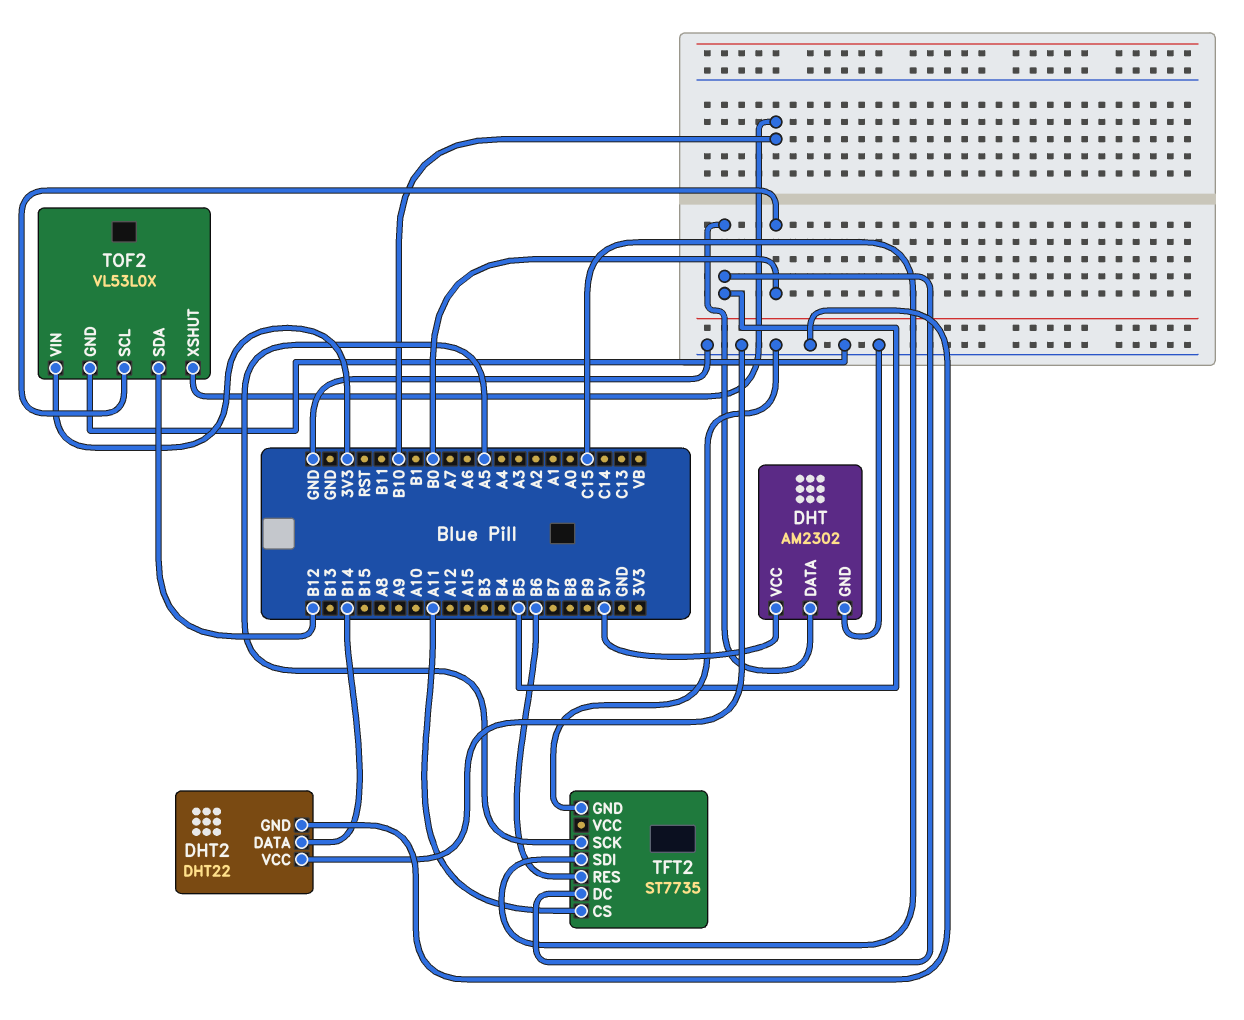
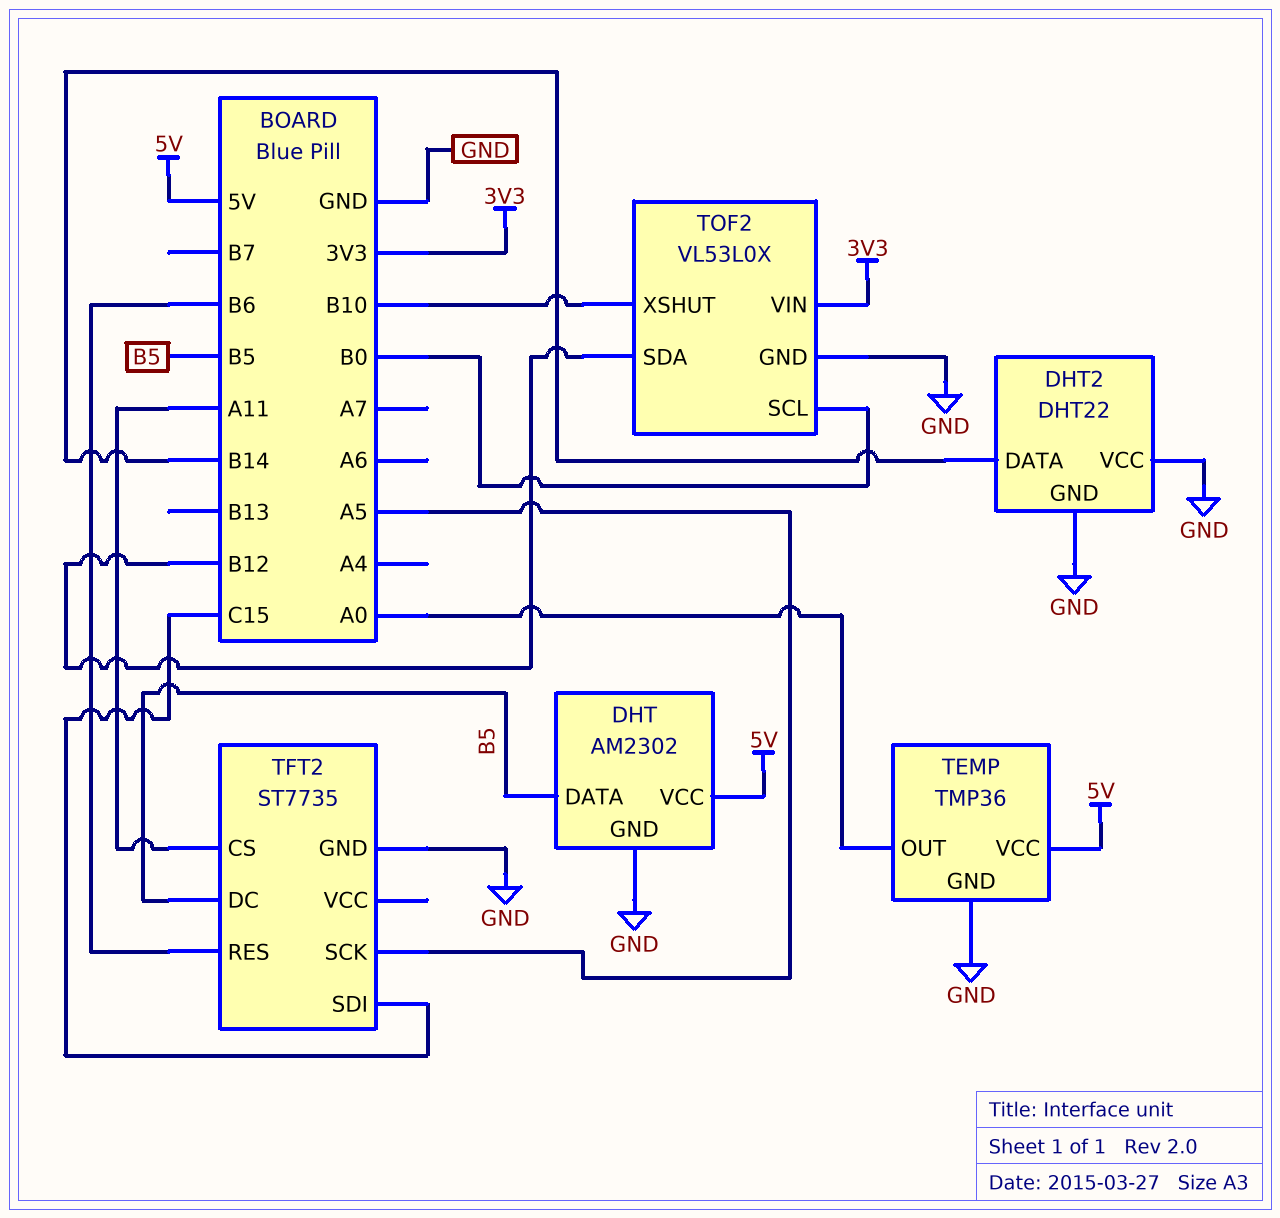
TEMP: none -> TMP36
TEMP pin GND: none -> GND
TEMP pin OUT: none -> A0
TEMP pin VCC: none -> 5V

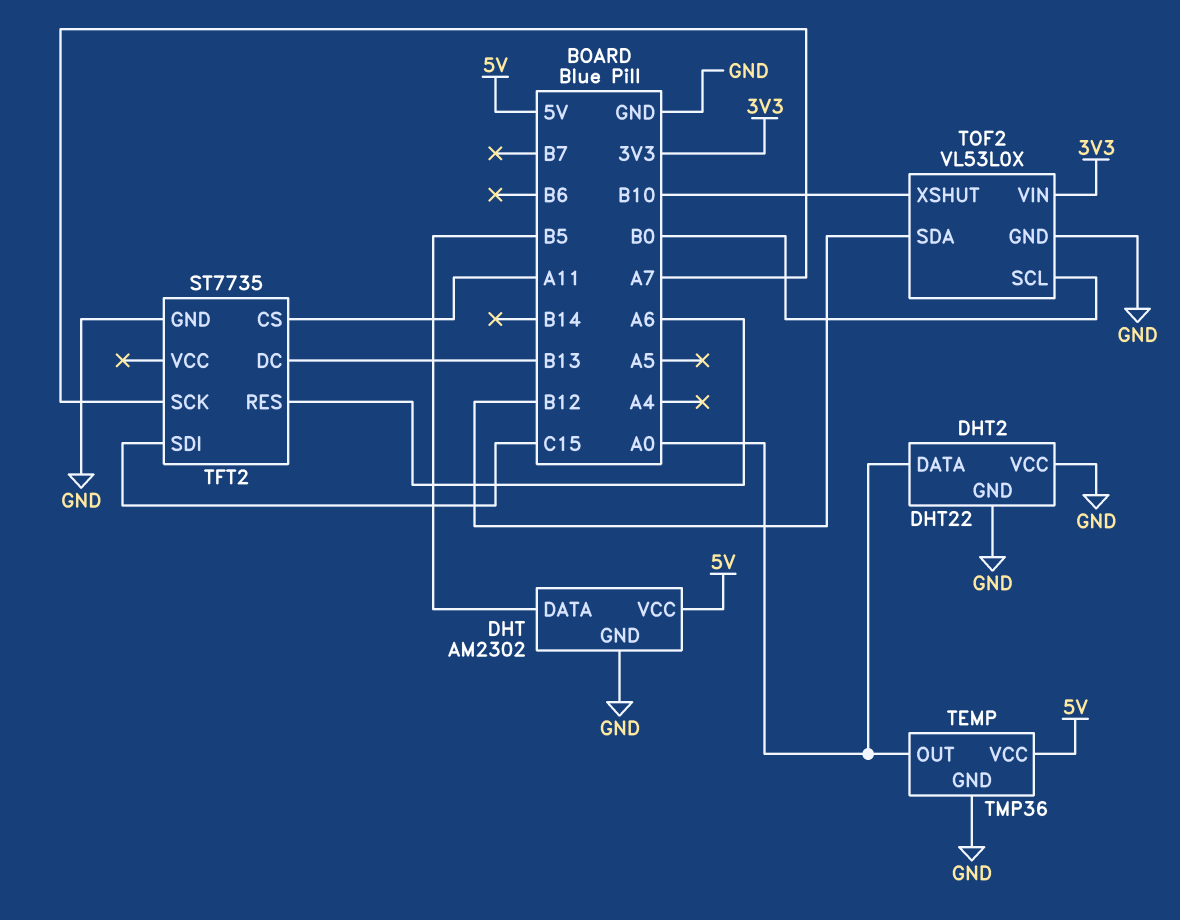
DHT2 pin DATA: B14 -> A0
TFT2 pin DC: B5 -> B13
TFT2 pin RES: B6 -> A6
TFT2 pin SCK: A5 -> A7

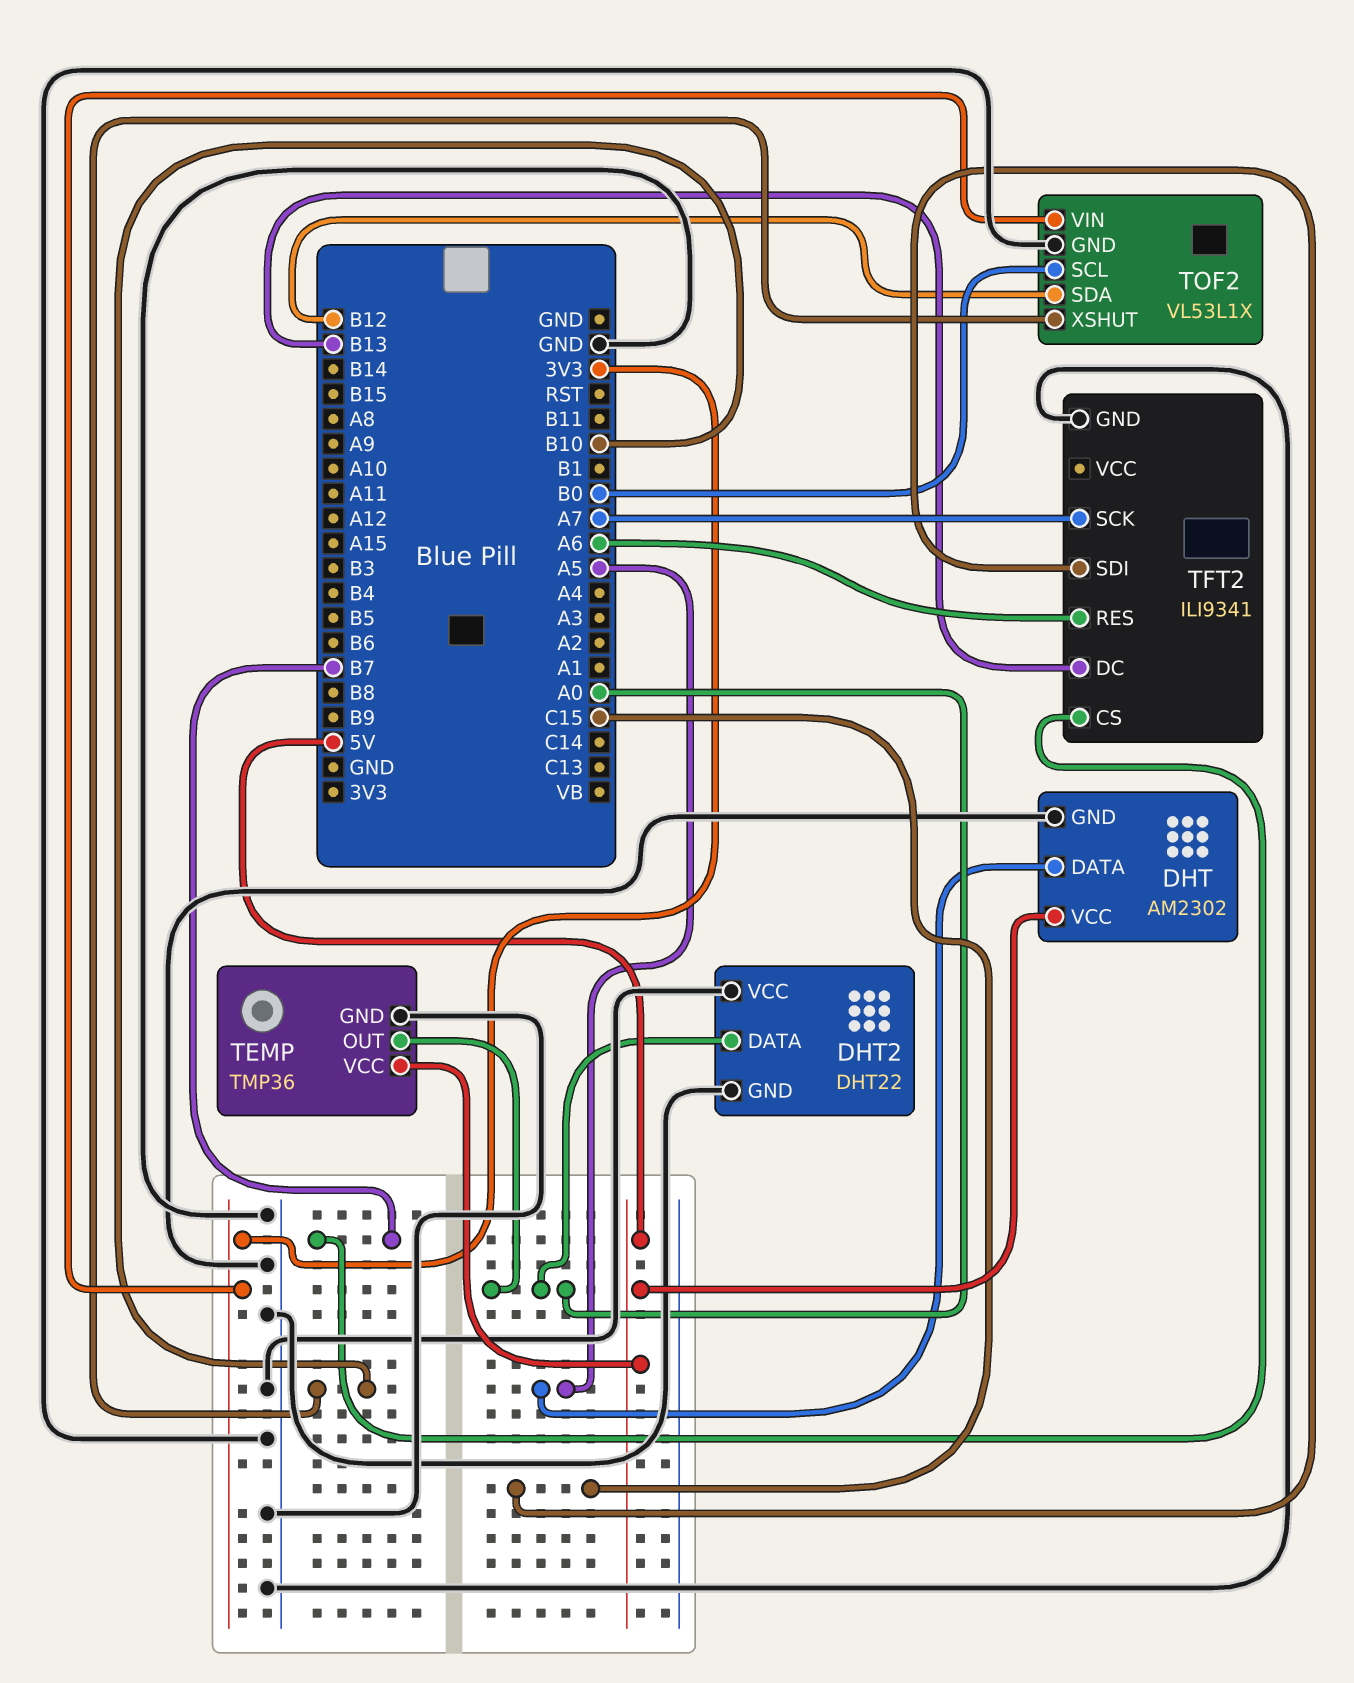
DHT pin DATA: B5 -> A5
TFT2: ST7735 -> ILI9341
TFT2 pin CS: A11 -> B7
TOF2: VL53L0X -> VL53L1X

